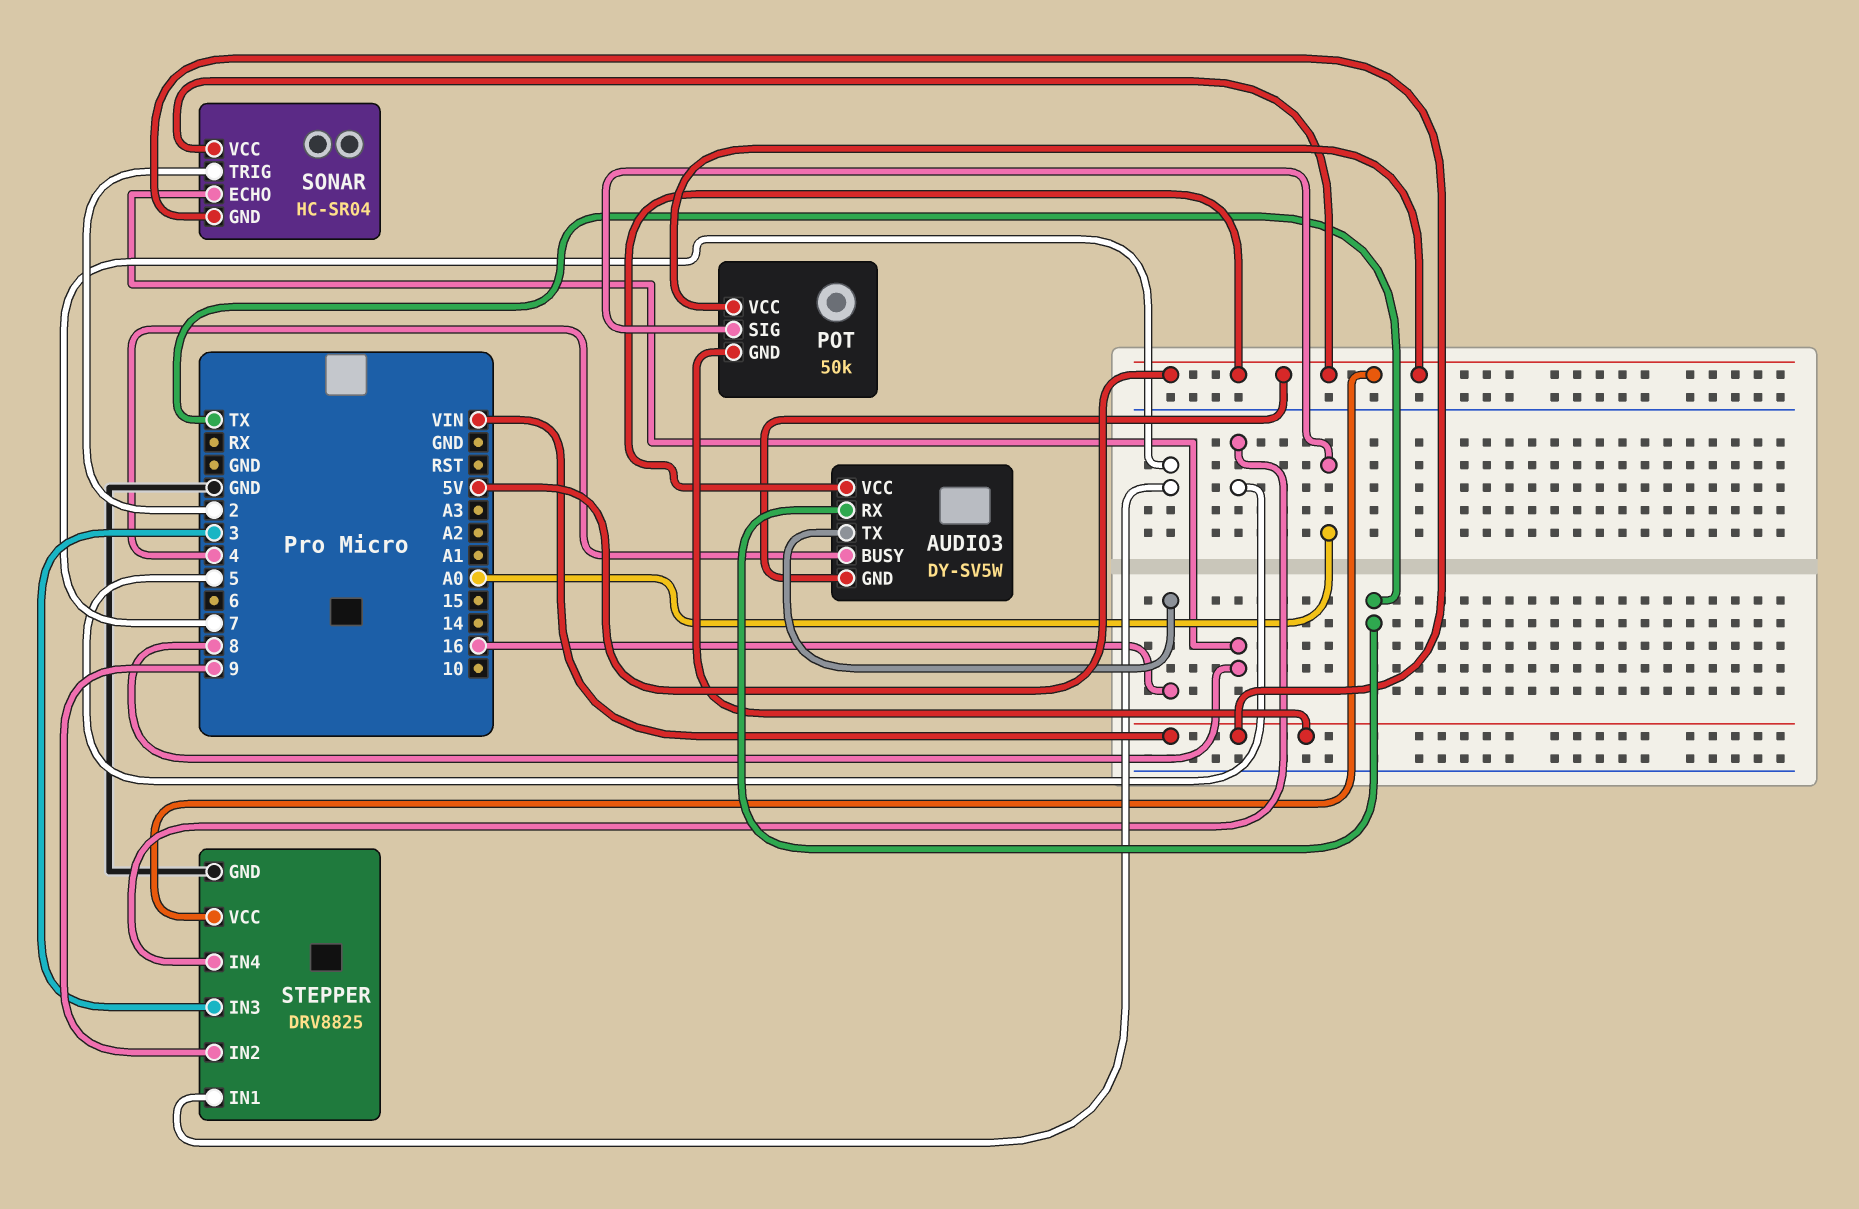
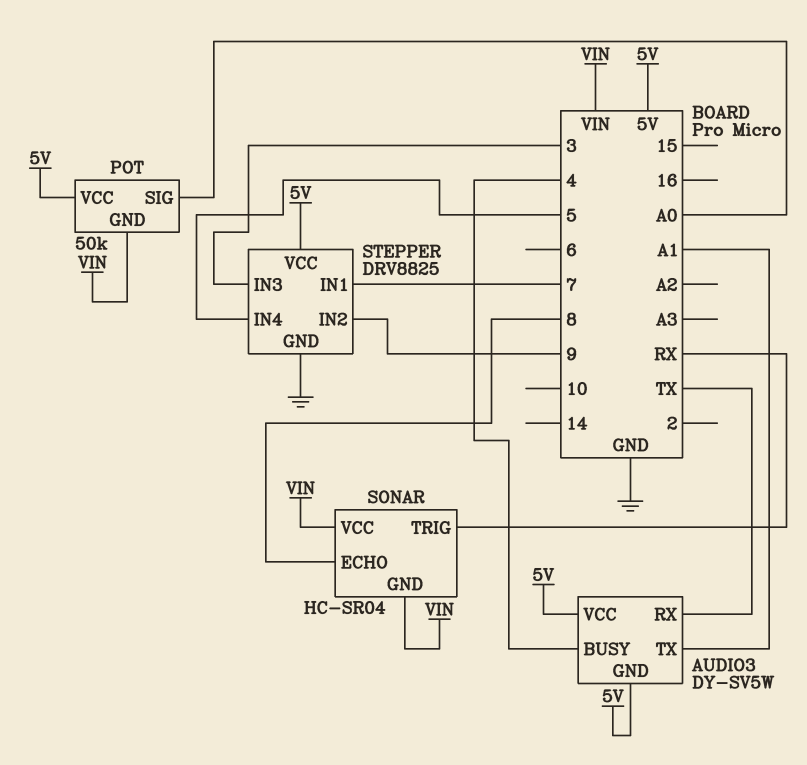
AUDIO3 pin TX: 16 -> A1
SONAR pin TRIG: 2 -> RX
SONAR pin VCC: 5V -> VIN

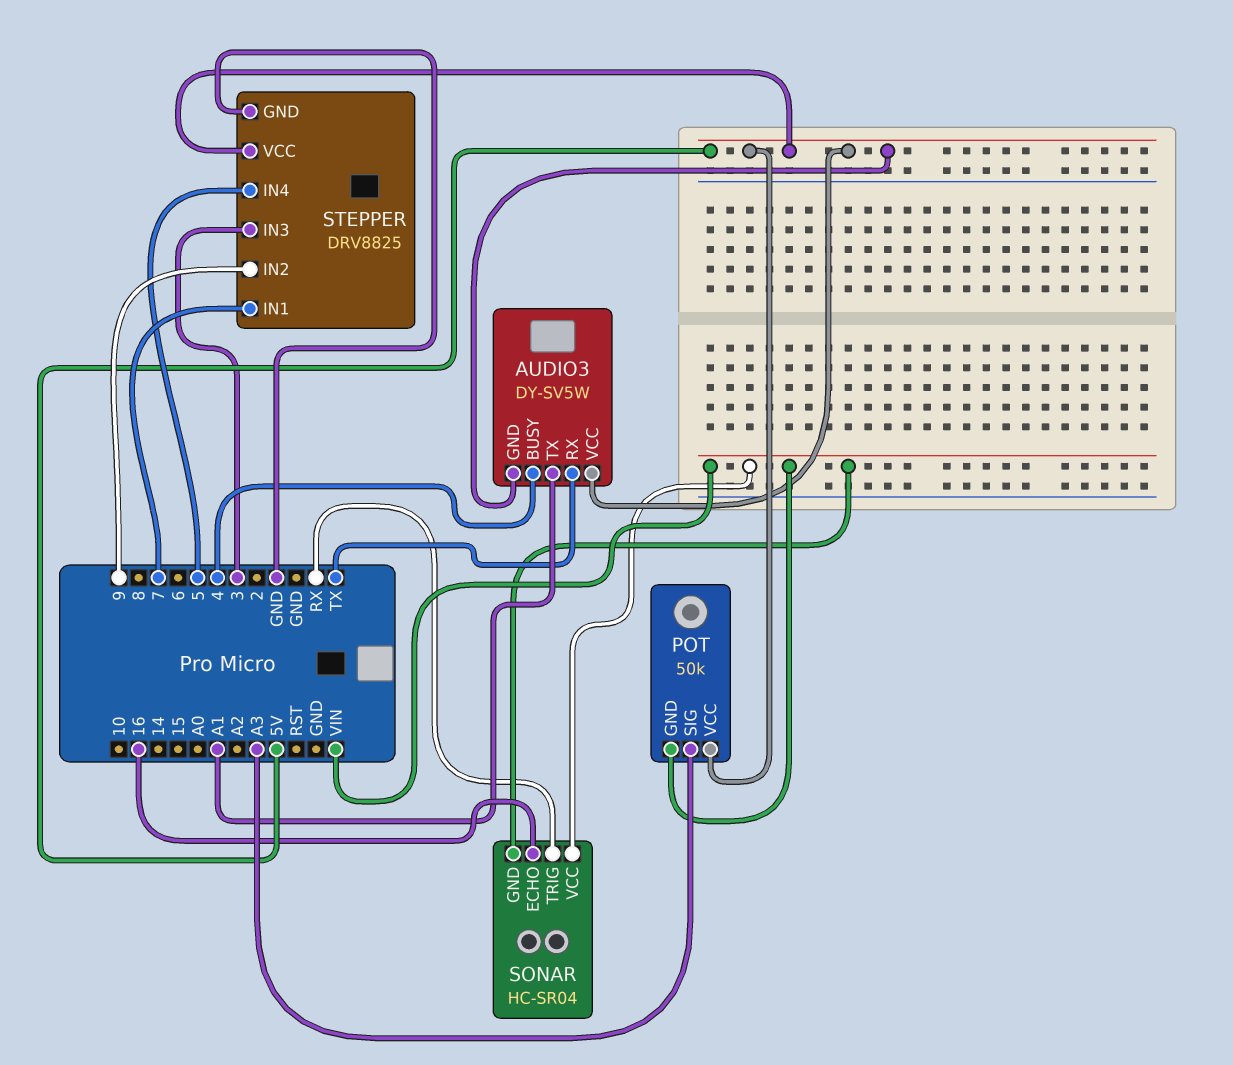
POT pin SIG: A0 -> A3
SONAR pin ECHO: 8 -> 16

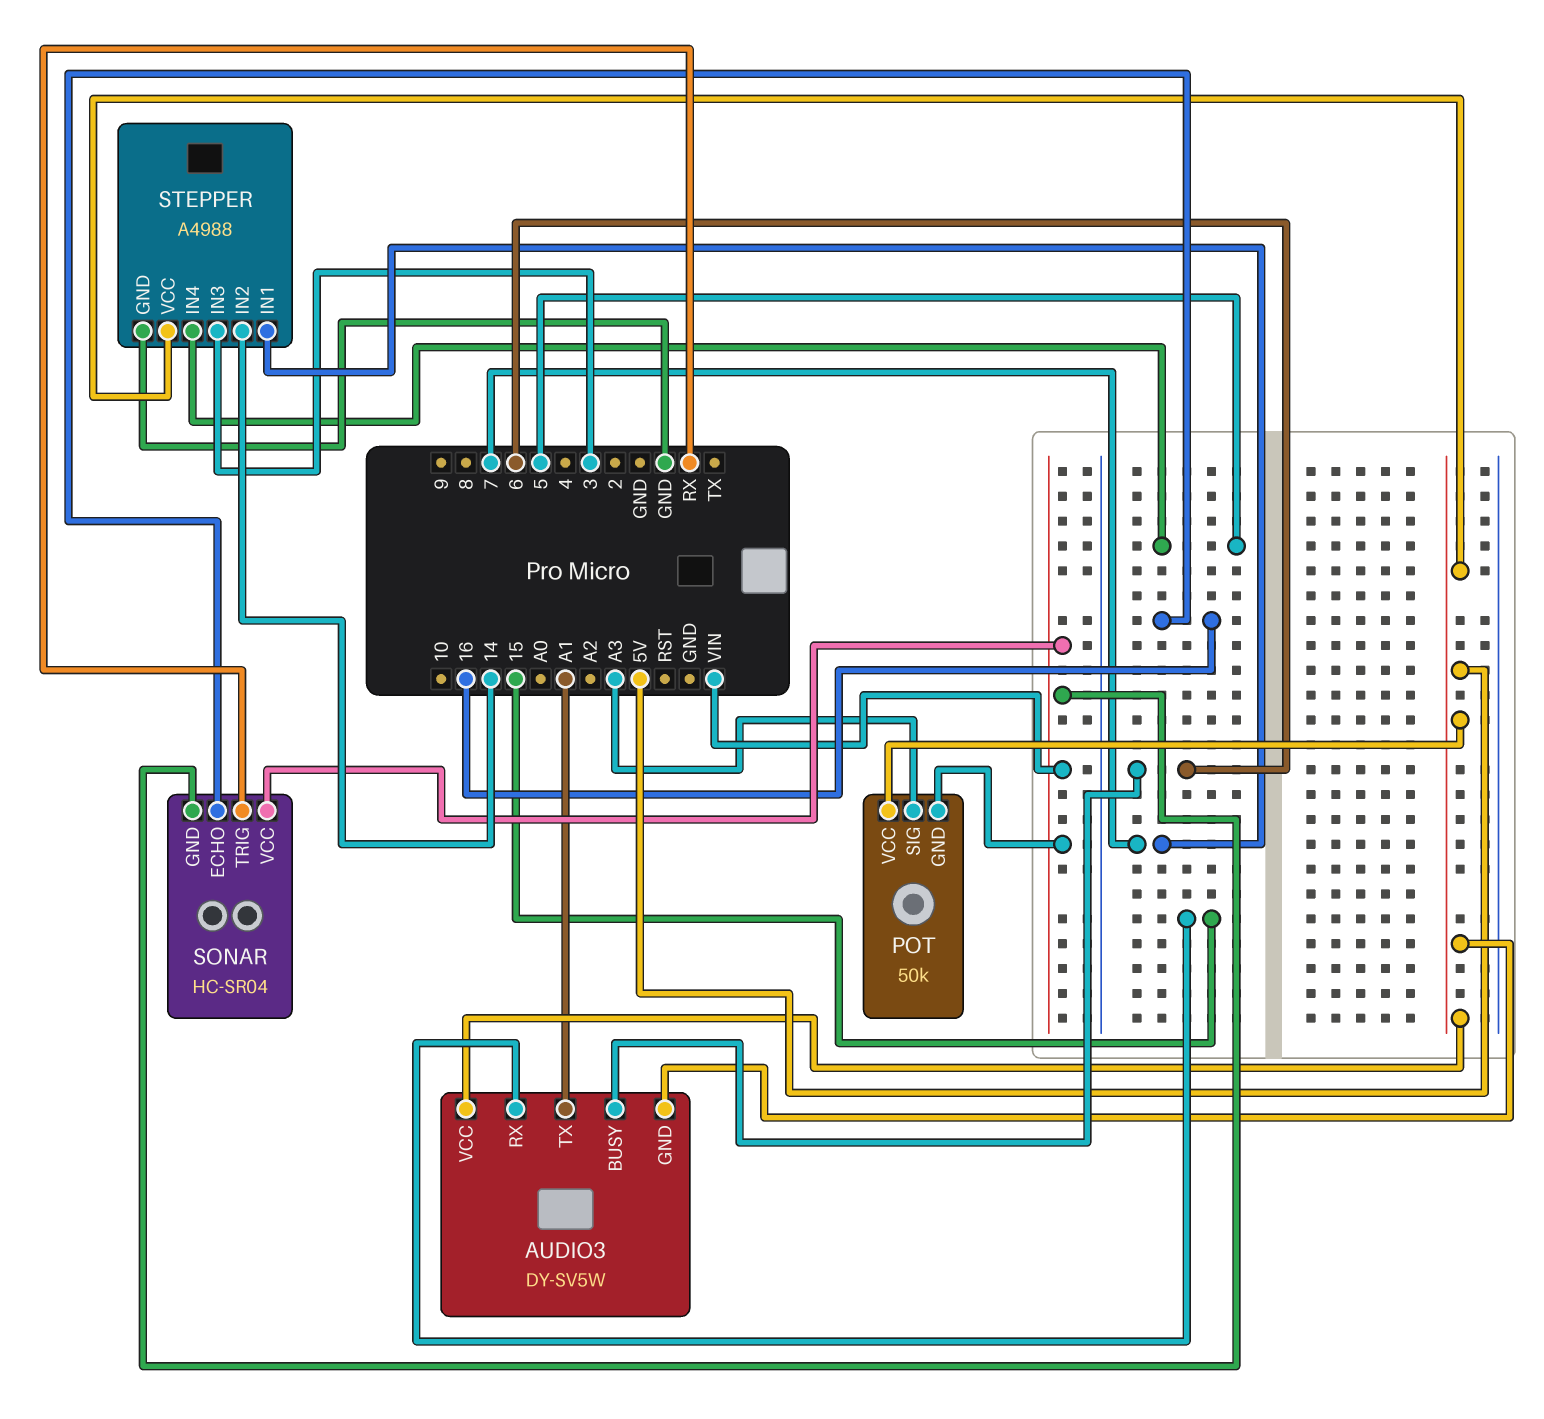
AUDIO3 pin BUSY: 4 -> 6
AUDIO3 pin RX: TX -> 15
STEPPER: DRV8825 -> A4988
STEPPER pin IN2: 9 -> 14

